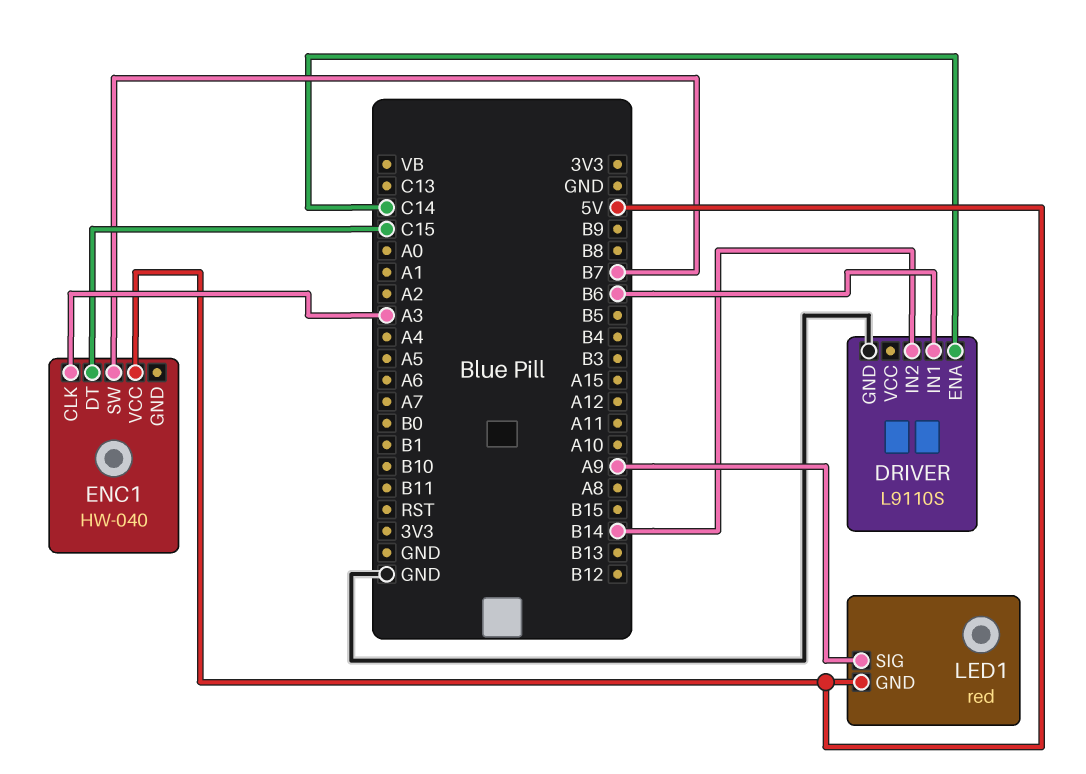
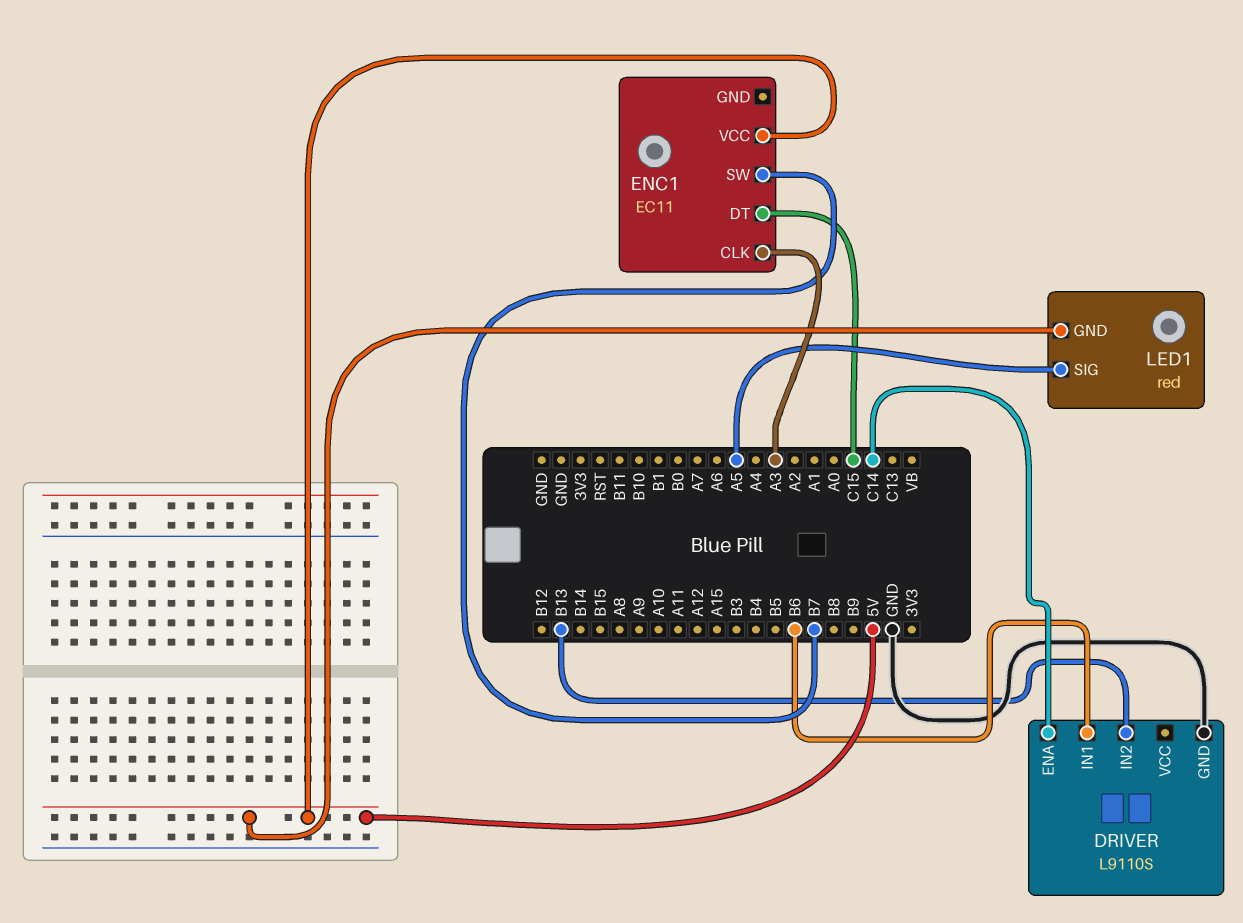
DRIVER pin IN2: B14 -> B13
ENC1: HW-040 -> EC11
LED1 pin SIG: A9 -> A5

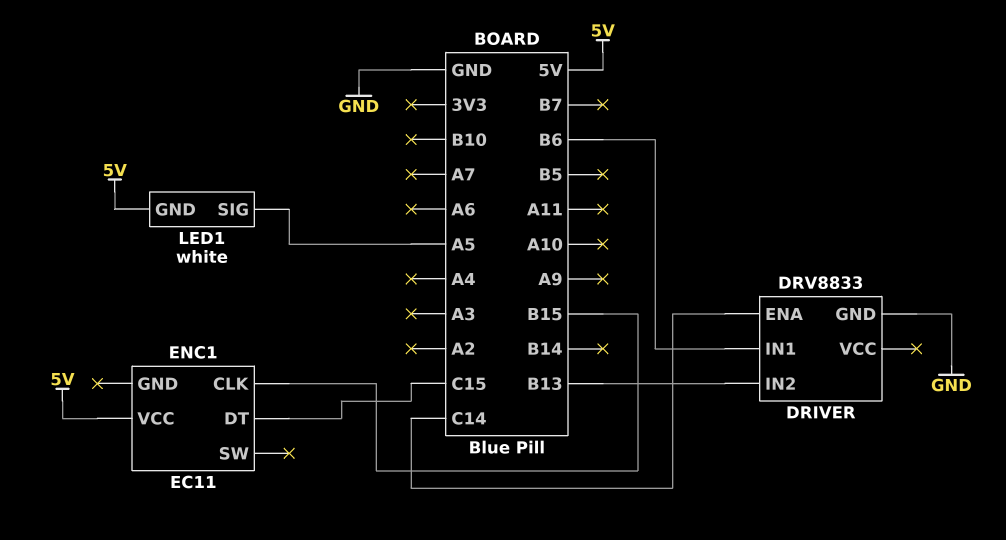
DRIVER: L9110S -> DRV8833
ENC1 pin CLK: A3 -> B15
ENC1 pin SW: B7 -> none
LED1: red -> white

